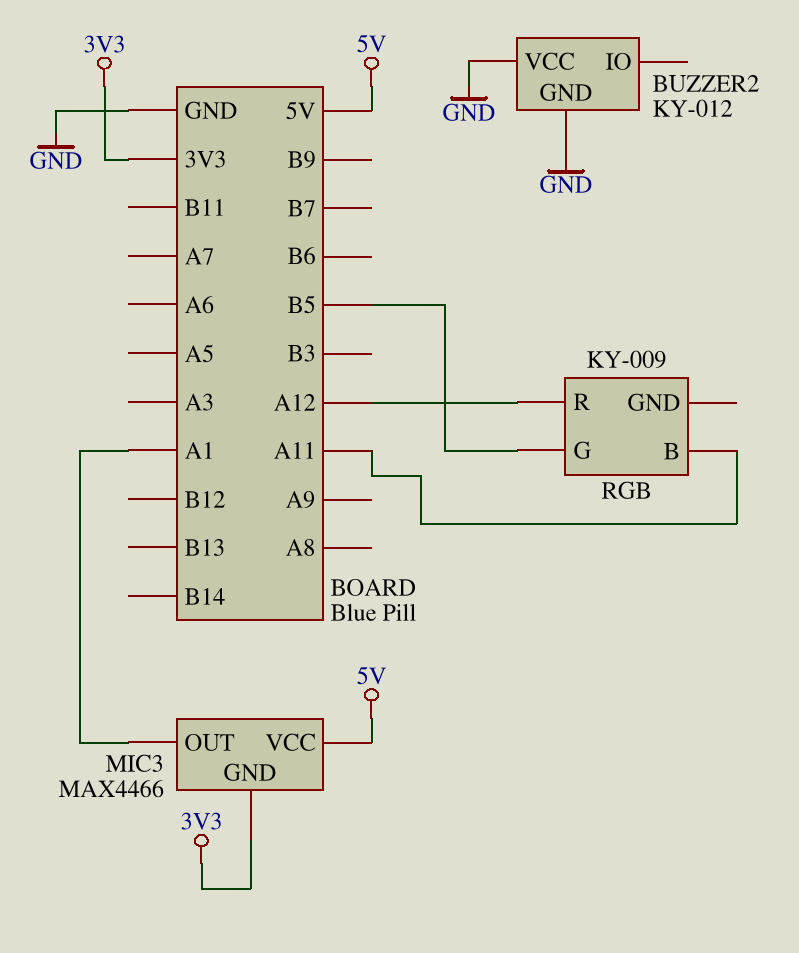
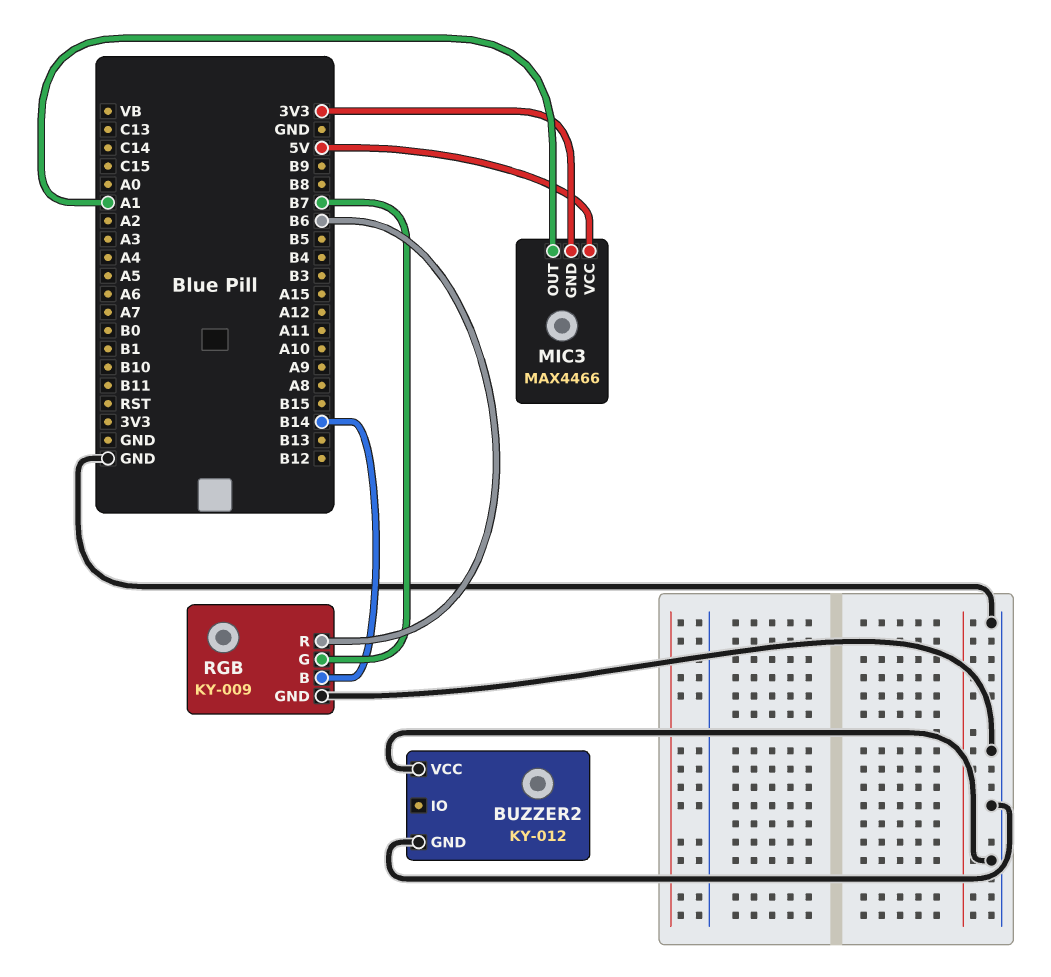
RGB pin B: A11 -> B14
RGB pin G: B5 -> B7
RGB pin GND: none -> GND
RGB pin R: A12 -> B6

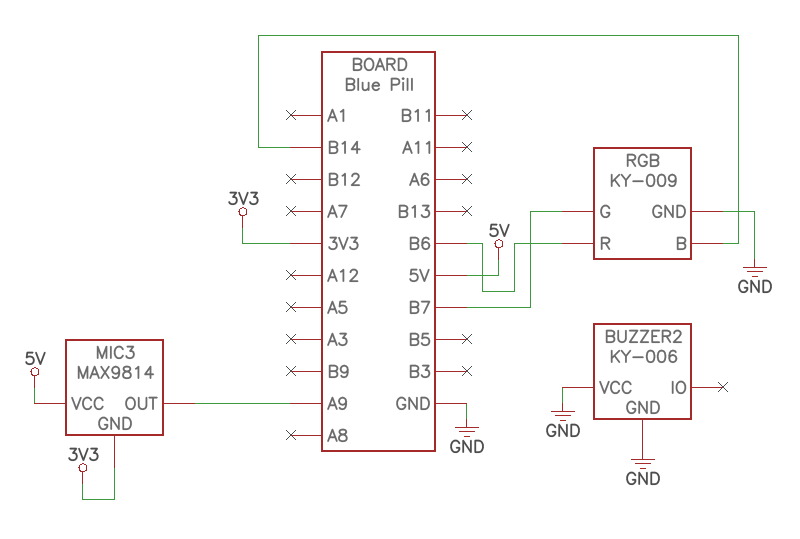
BUZZER2: KY-012 -> KY-006
MIC3: MAX4466 -> MAX9814
MIC3 pin OUT: A1 -> A9

